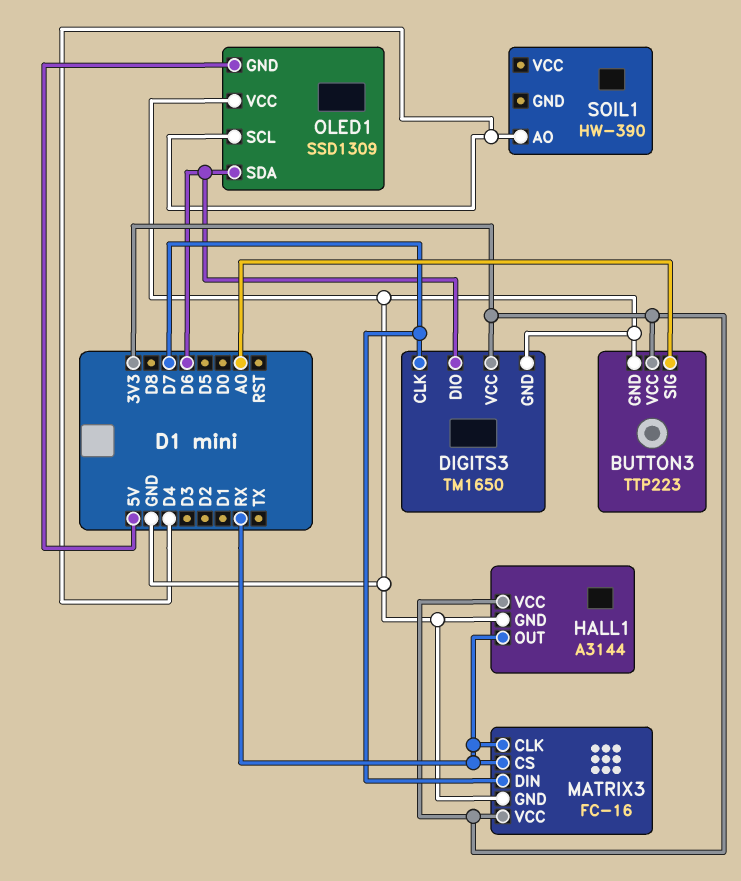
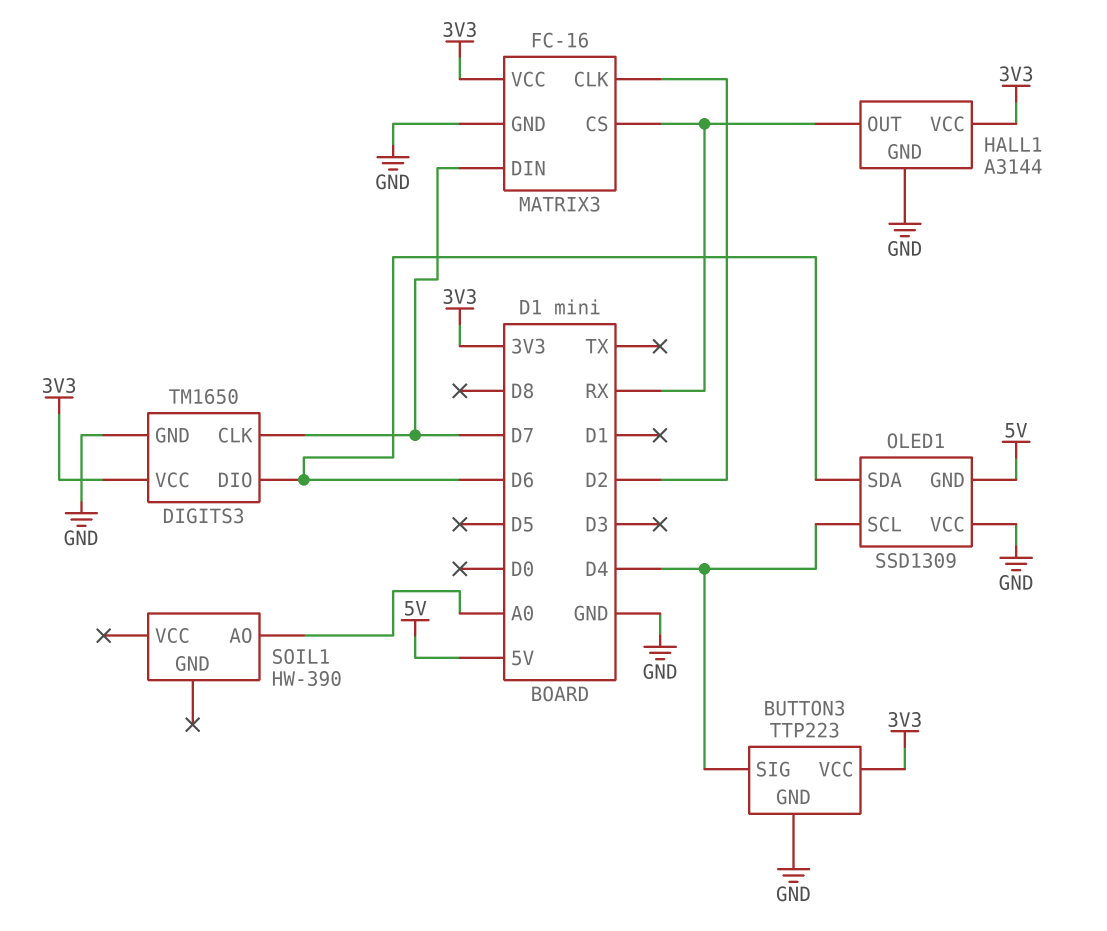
BUTTON3 pin SIG: A0 -> D4
MATRIX3 pin CLK: RX -> D2
SOIL1 pin AO: D4 -> A0

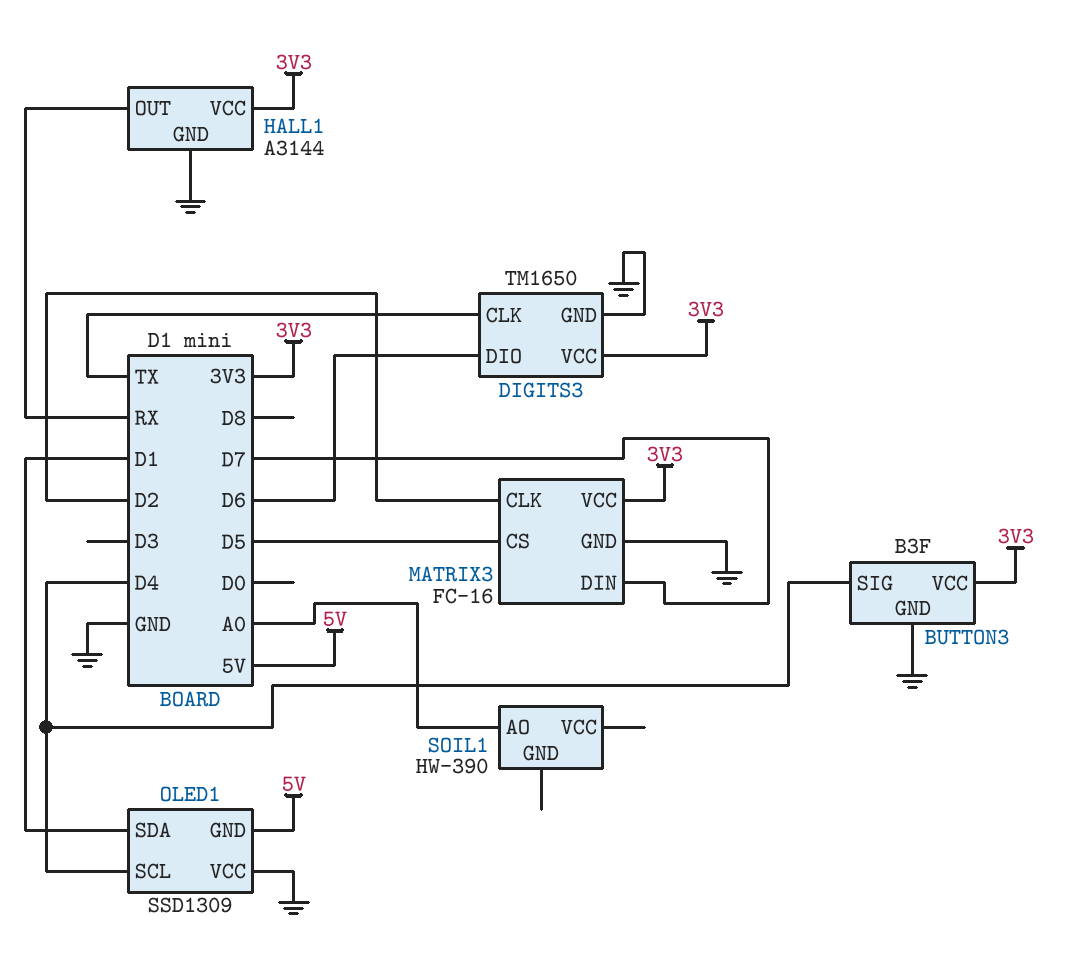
BUTTON3: TTP223 -> B3F
DIGITS3 pin CLK: D7 -> TX
MATRIX3 pin CS: RX -> D5
OLED1 pin SDA: D6 -> D1

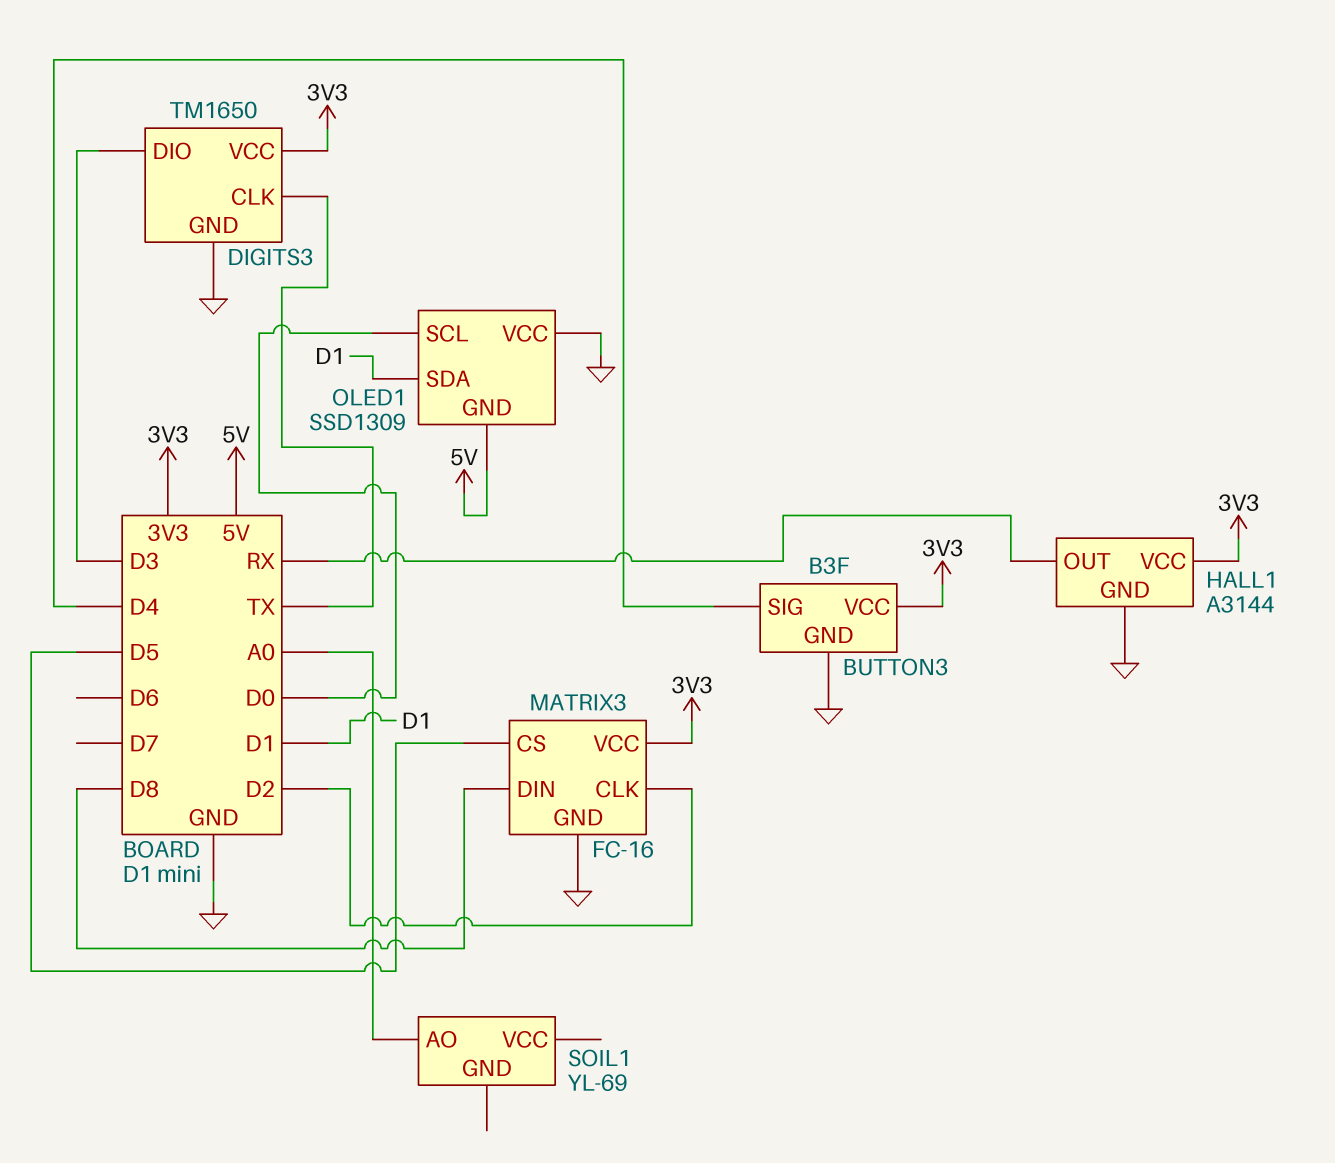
DIGITS3 pin DIO: D6 -> D3
MATRIX3 pin DIN: D7 -> D8
OLED1 pin SCL: D4 -> D0
SOIL1: HW-390 -> YL-69

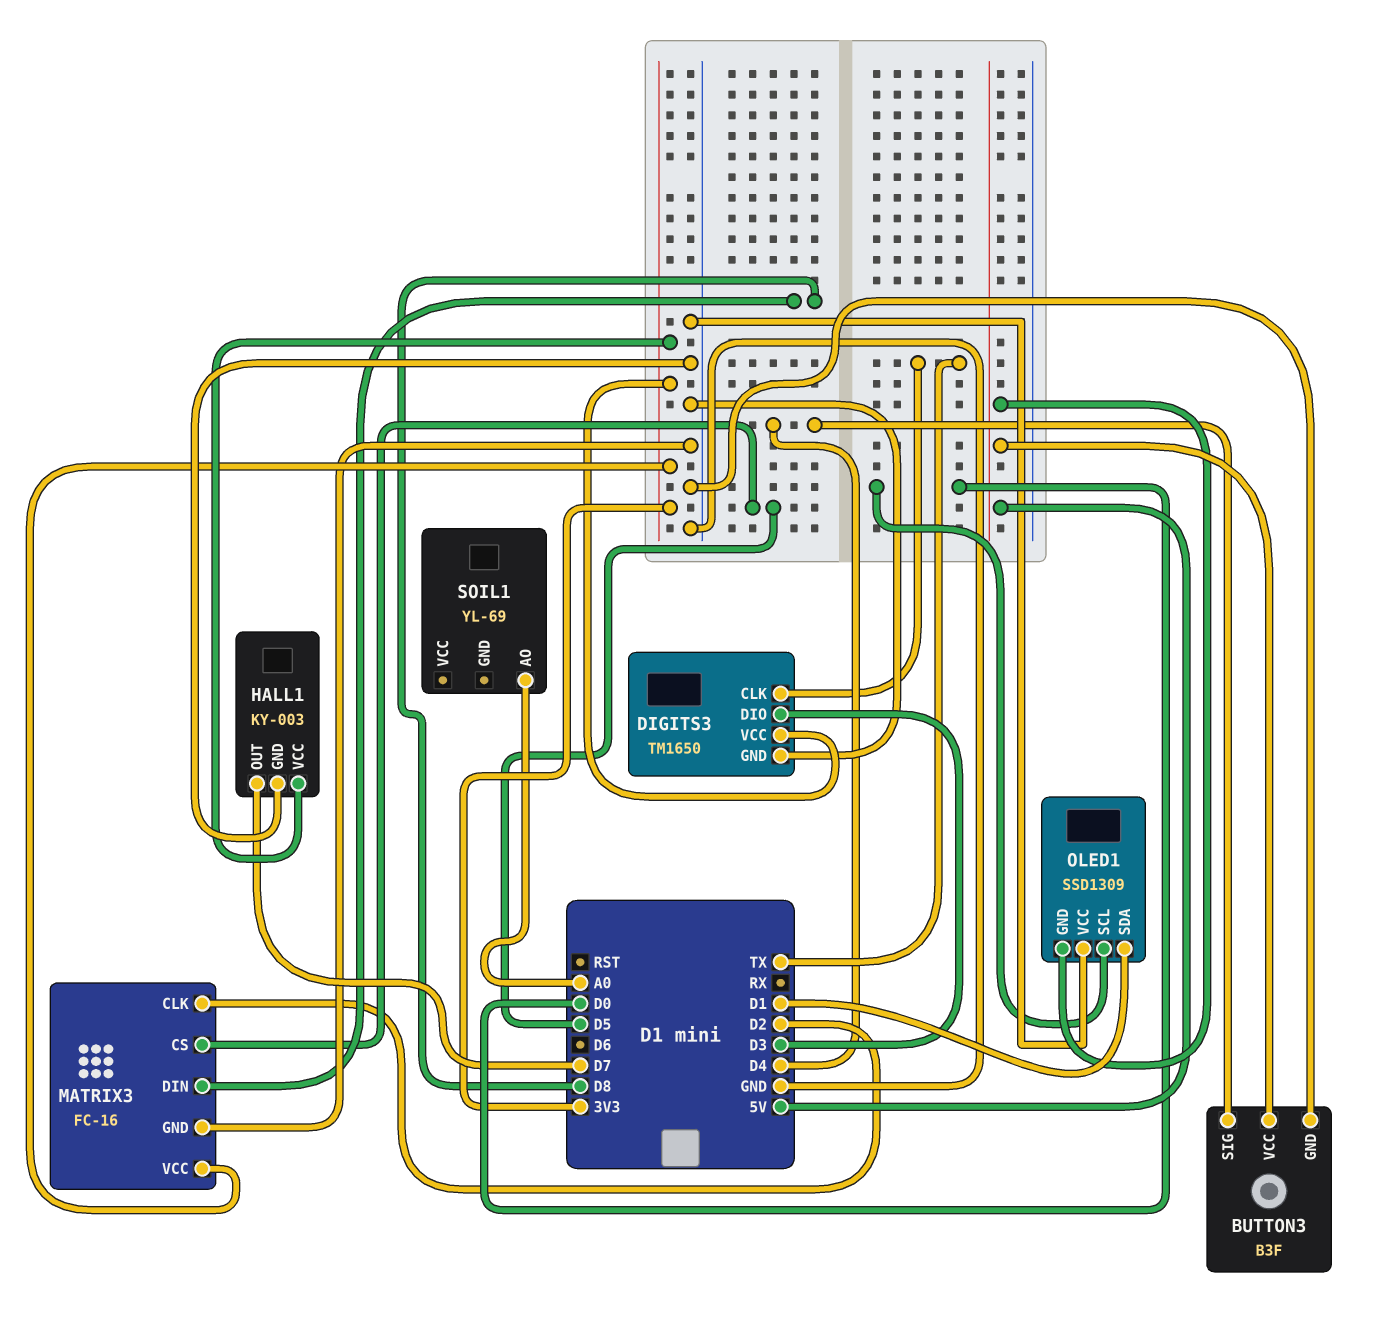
BUTTON3 pin VCC: 3V3 -> 5V
HALL1: A3144 -> KY-003
HALL1 pin OUT: RX -> D7

